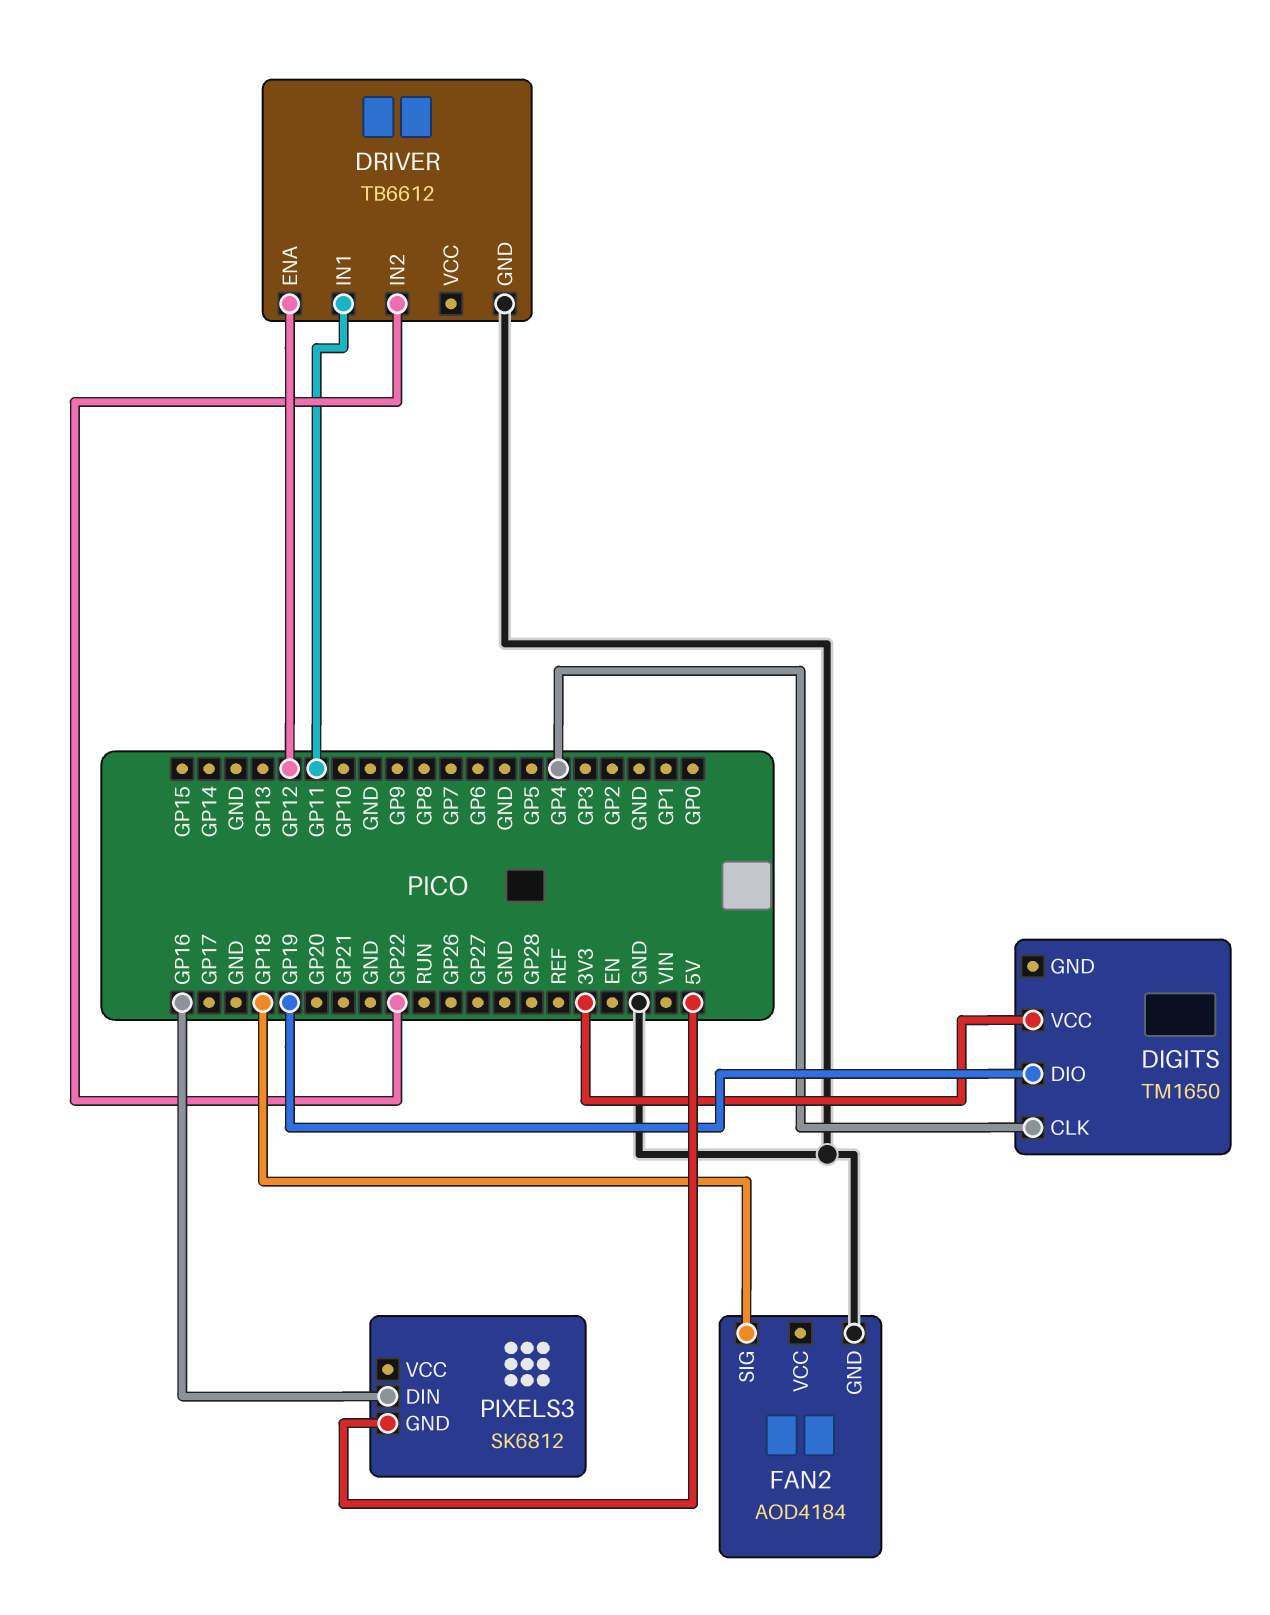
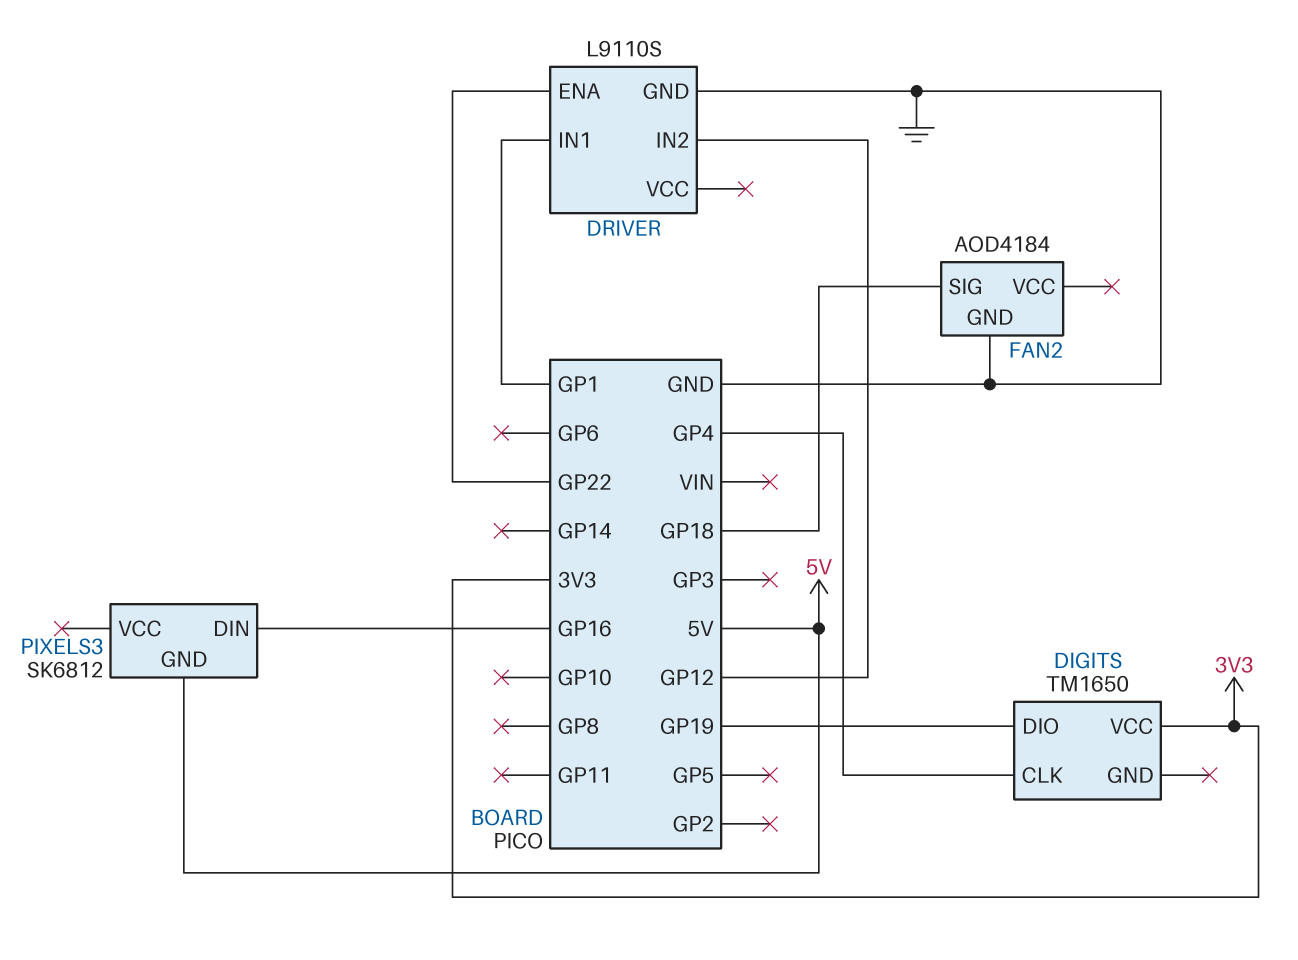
DRIVER: TB6612 -> L9110S
DRIVER pin ENA: GP12 -> GP22
DRIVER pin IN1: GP11 -> GP1
DRIVER pin IN2: GP22 -> GP12

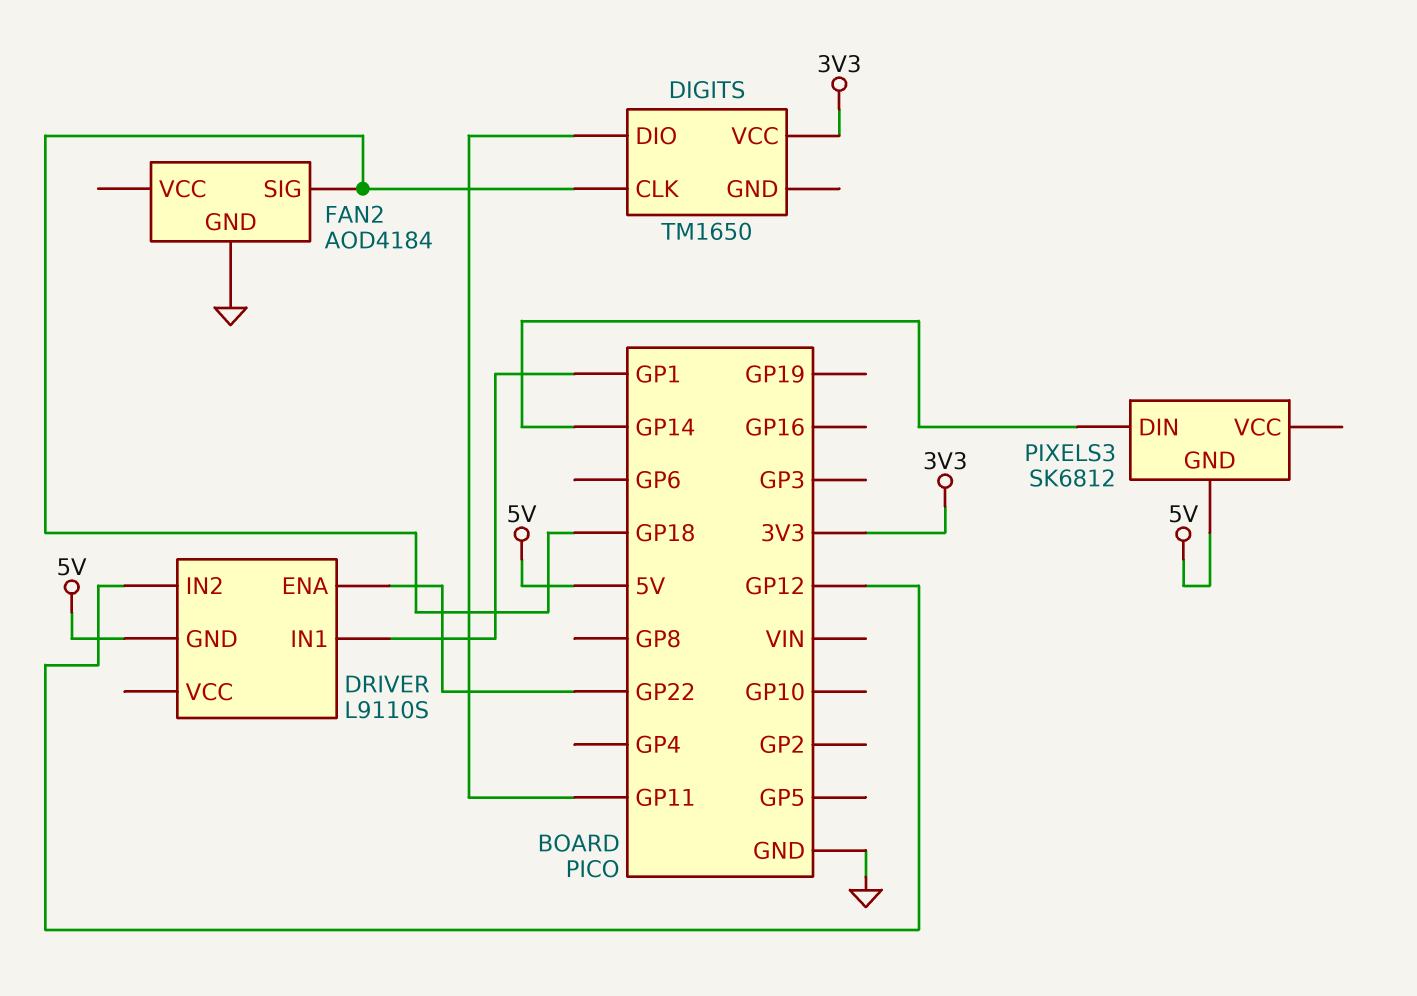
DIGITS pin CLK: GP4 -> GP18
DIGITS pin DIO: GP19 -> GP11
DRIVER pin GND: GND -> 5V
PIXELS3 pin DIN: GP16 -> GP14

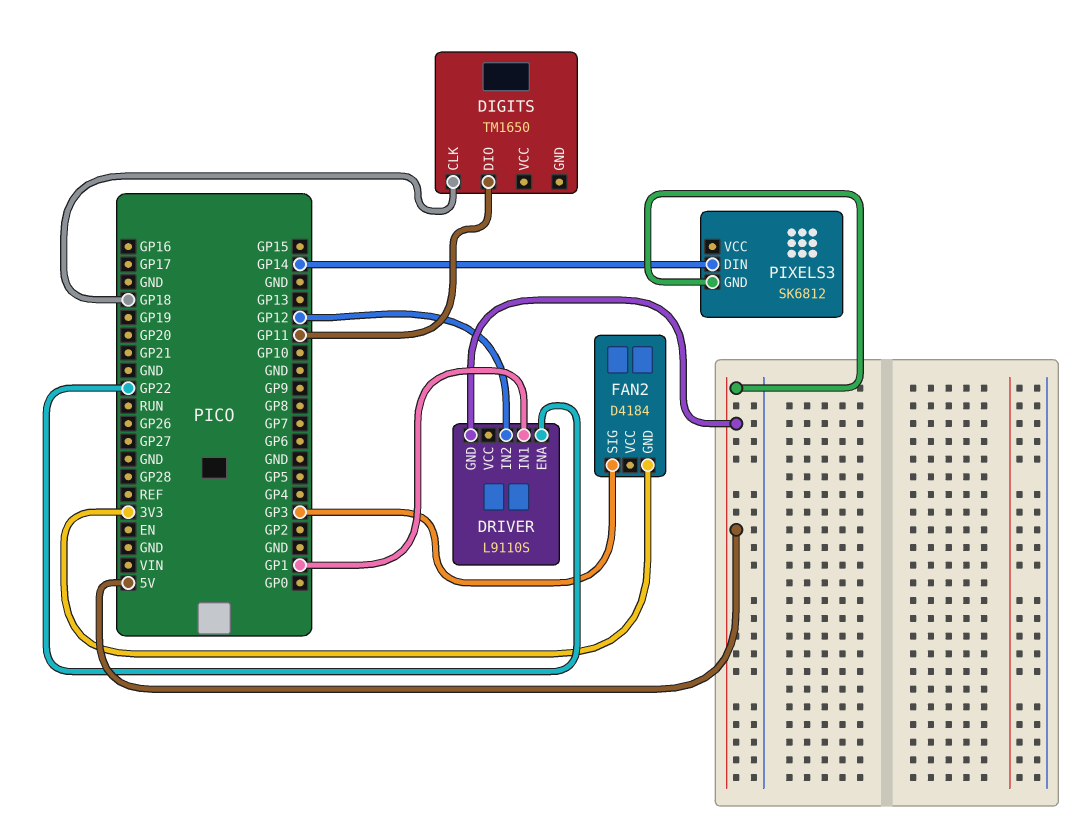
DIGITS pin VCC: 3V3 -> none
FAN2: AOD4184 -> D4184
FAN2 pin GND: GND -> 3V3
FAN2 pin SIG: GP18 -> GP3

